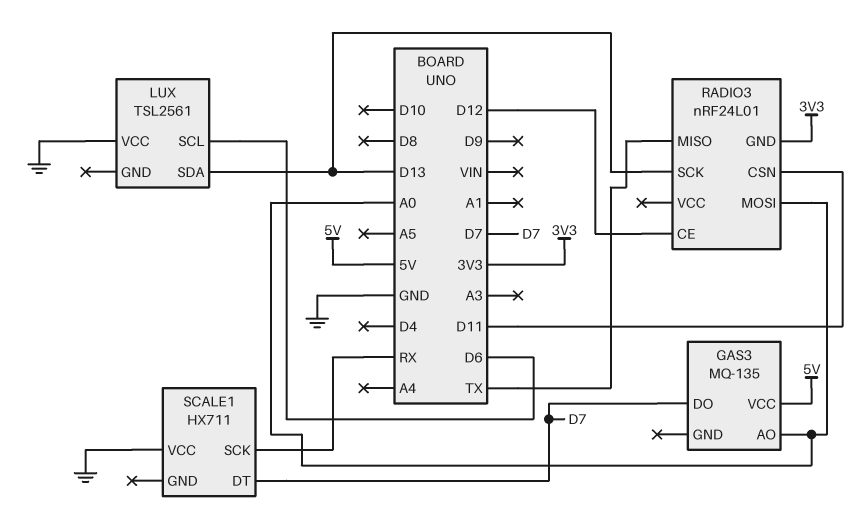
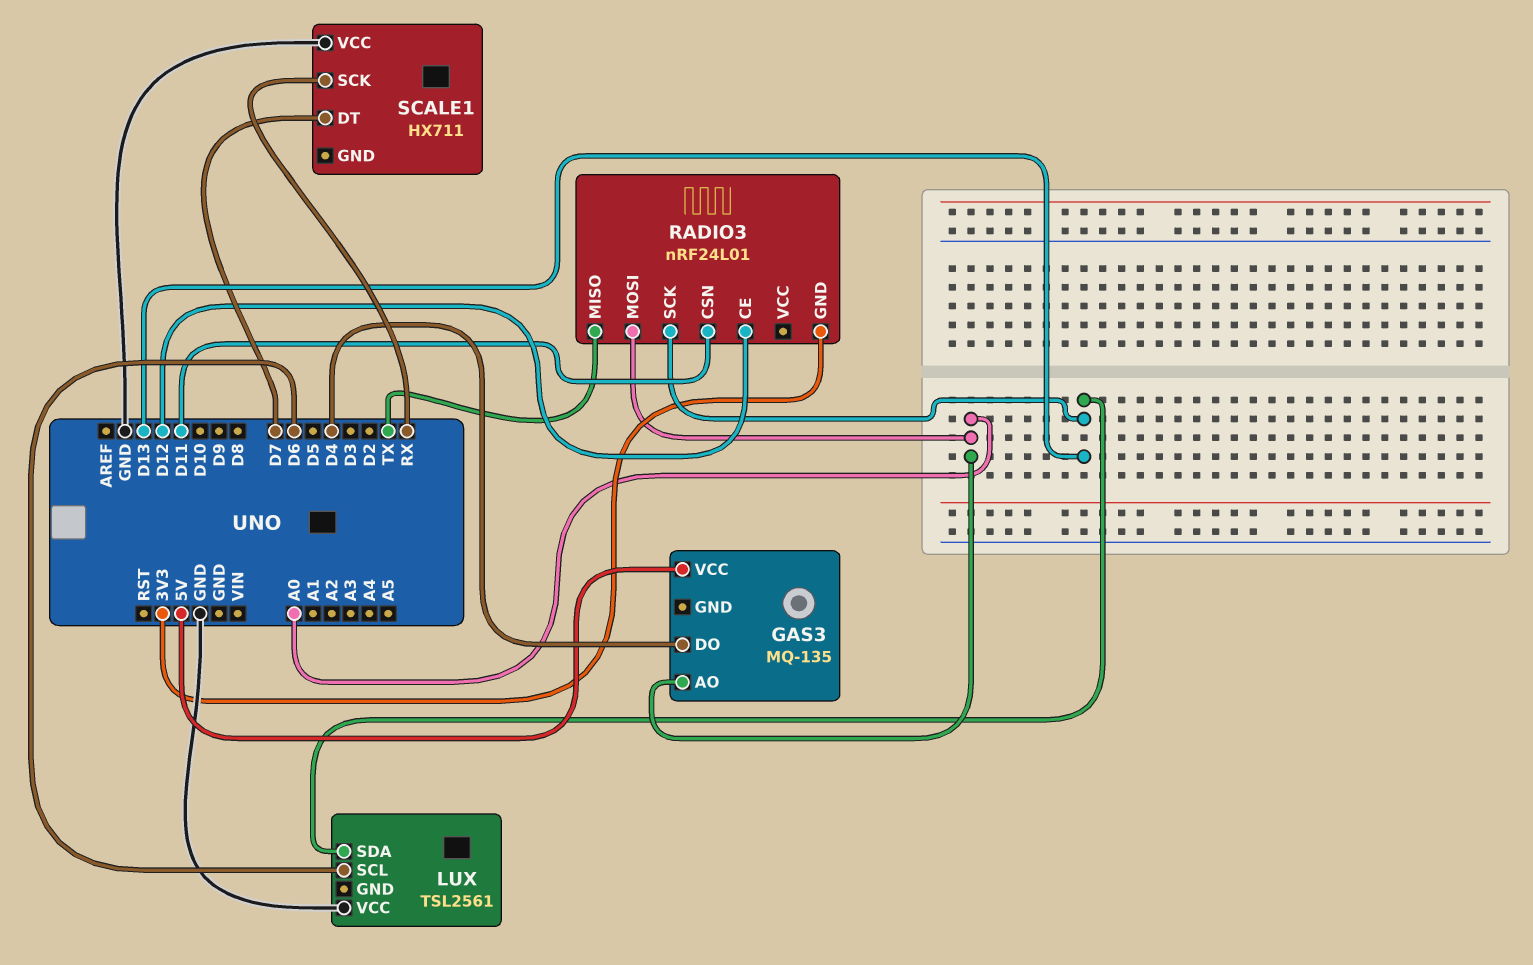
GAS3 pin DO: D7 -> D4

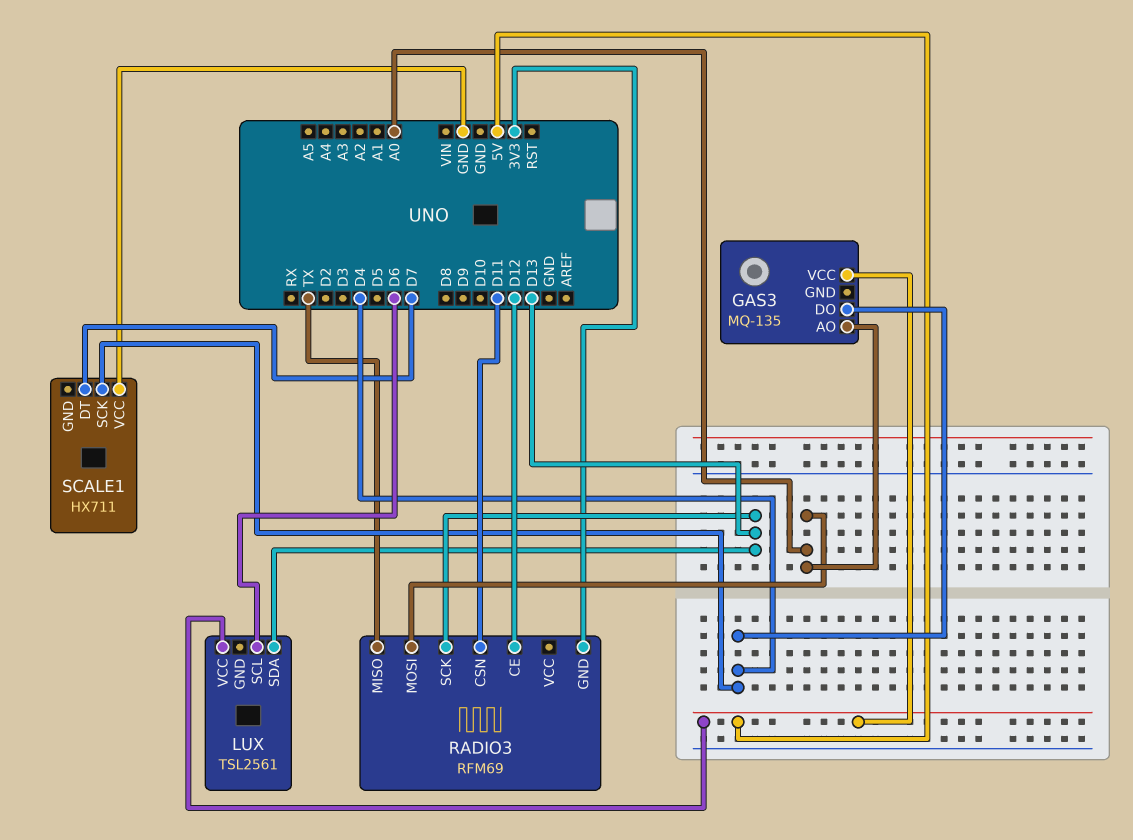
LUX pin VCC: GND -> 5V
RADIO3: nRF24L01 -> RFM69
SCALE1 pin SCK: RX -> D4

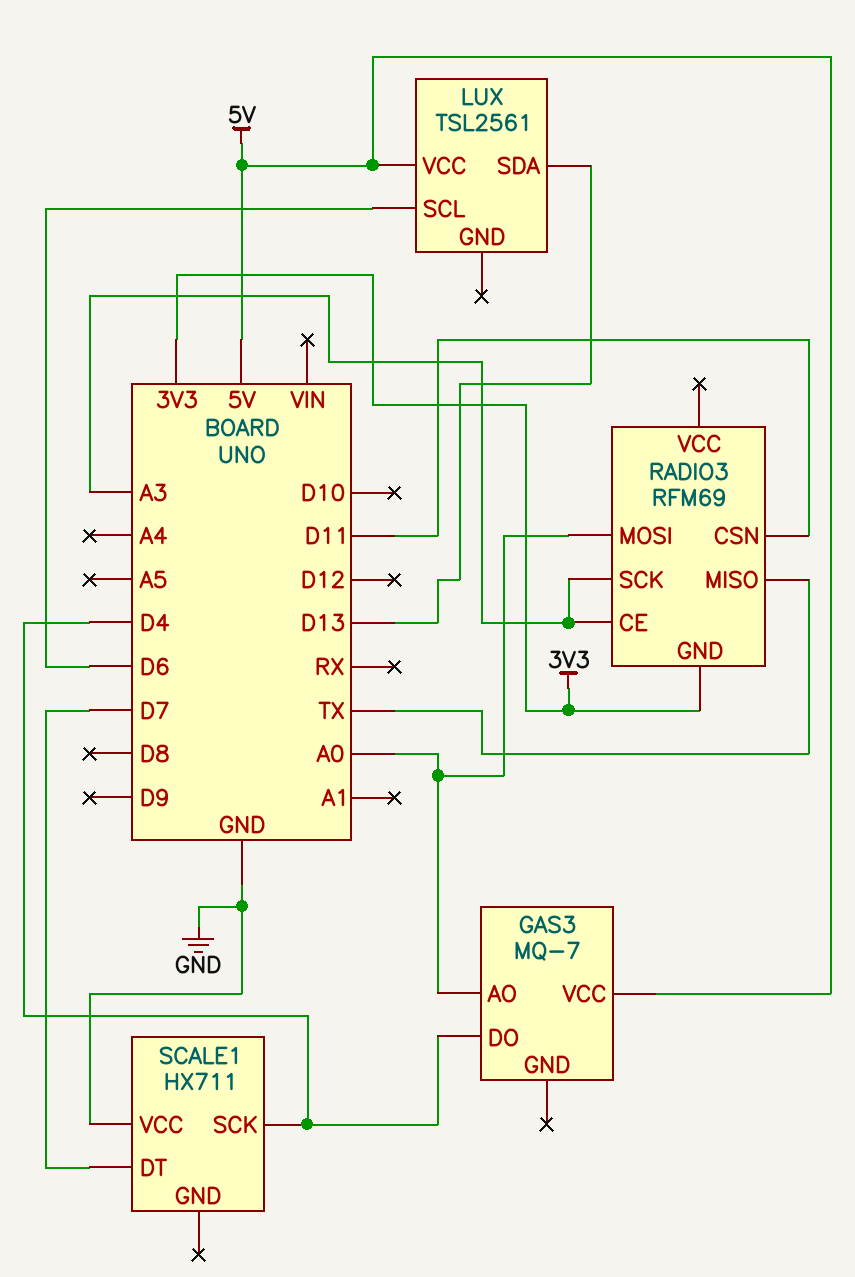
GAS3: MQ-135 -> MQ-7
RADIO3 pin CE: D12 -> A3
RADIO3 pin SCK: D13 -> A3

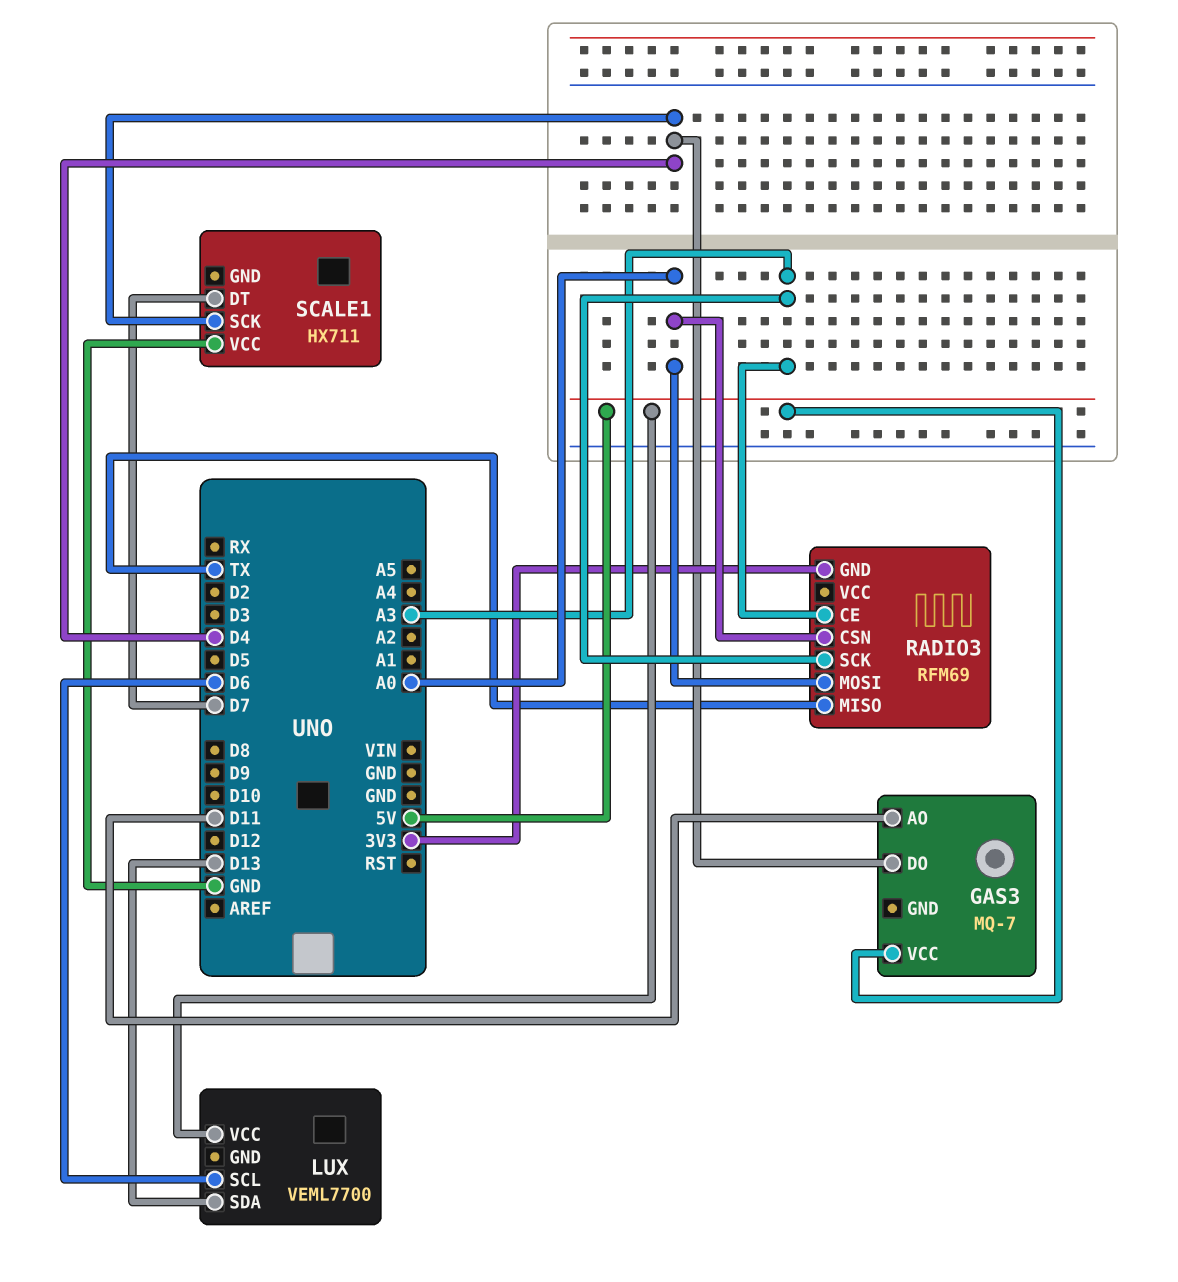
GAS3 pin AO: A0 -> D11
LUX: TSL2561 -> VEML7700
RADIO3 pin CSN: D11 -> A0

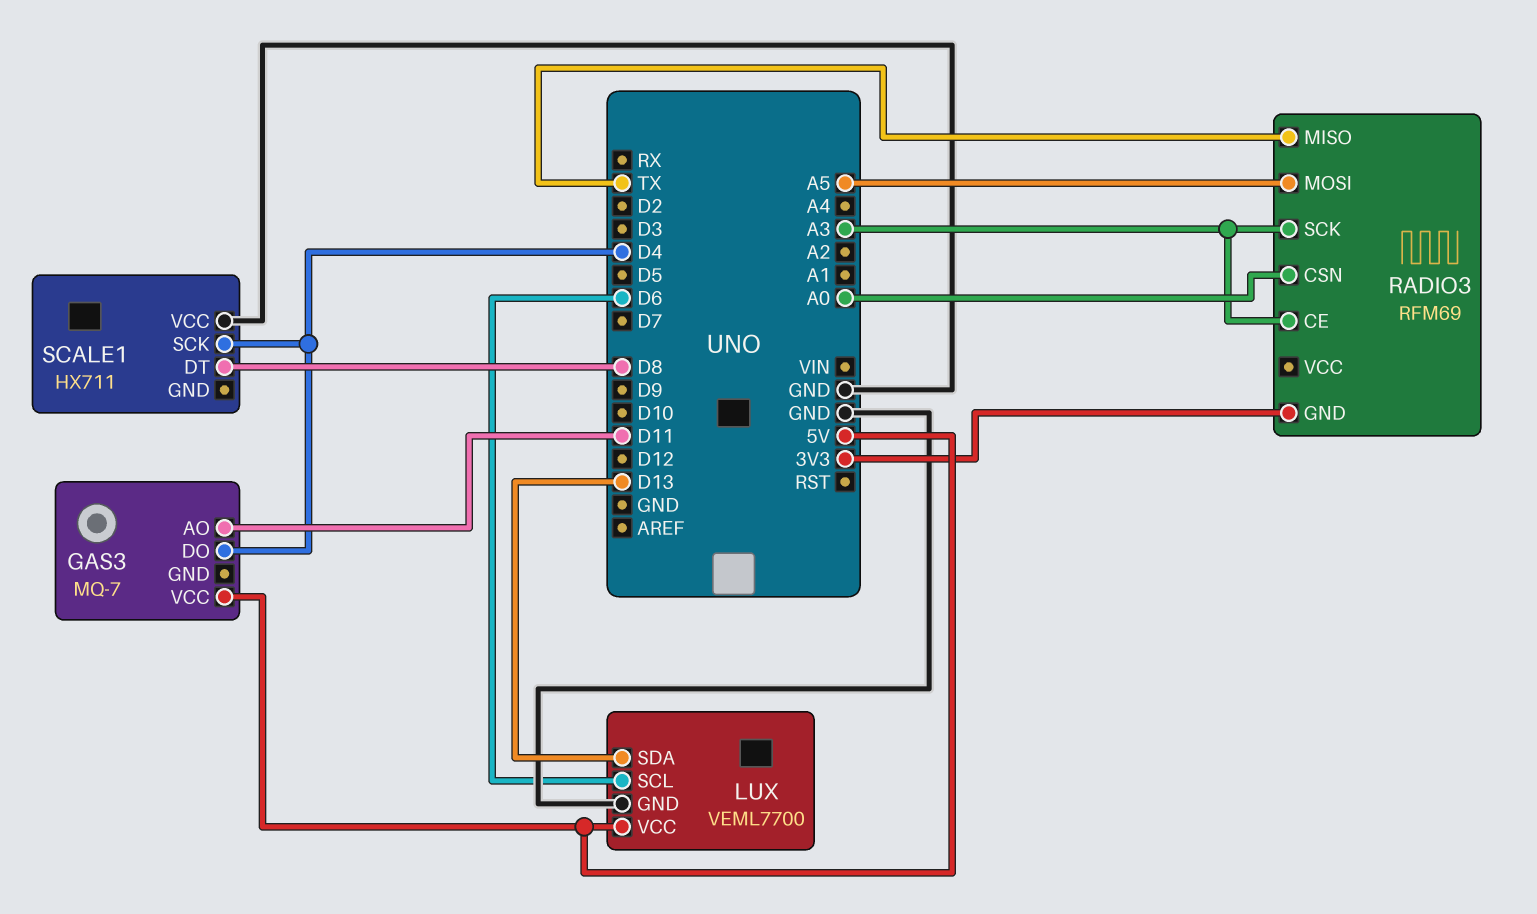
LUX pin GND: none -> GND
RADIO3 pin MOSI: A0 -> A5
SCALE1 pin DT: D7 -> D8

